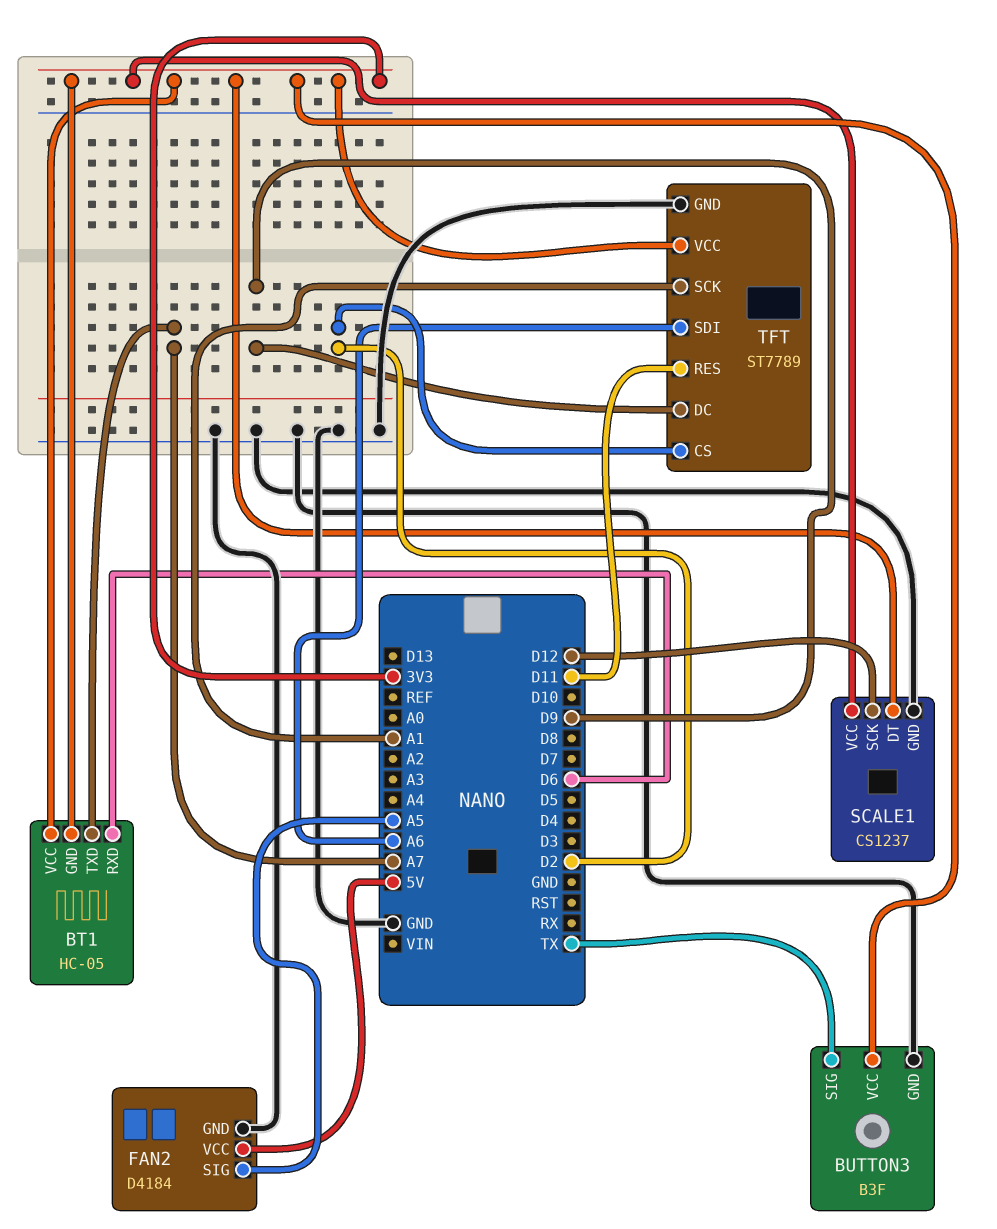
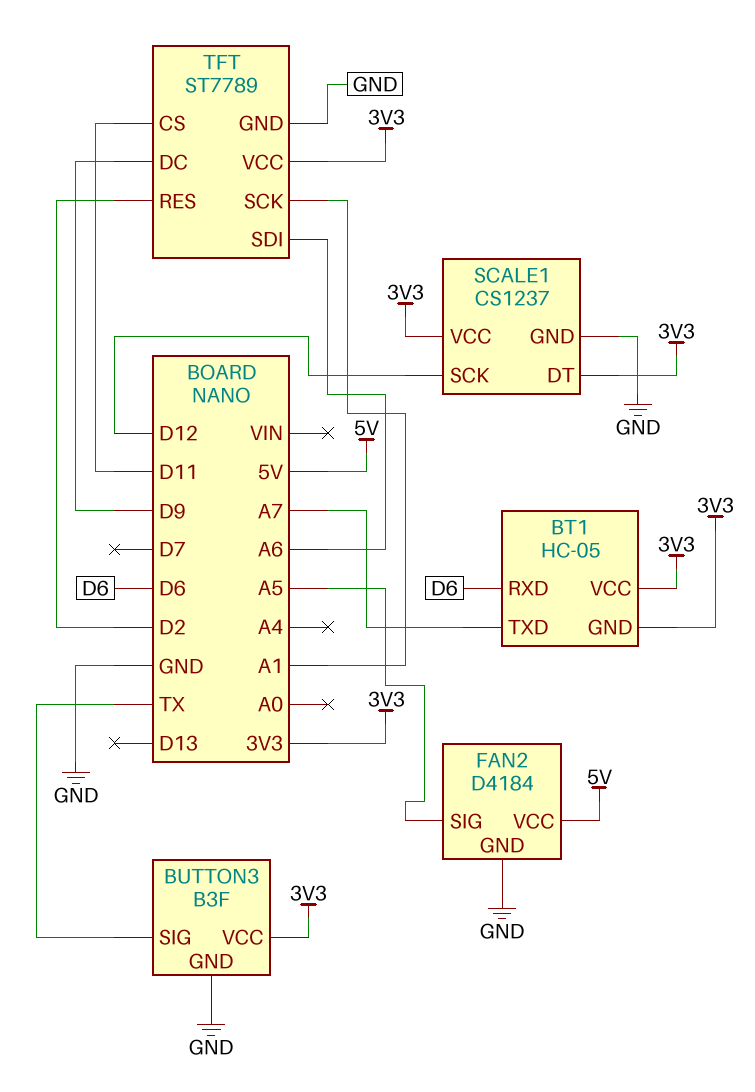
TFT pin CS: D2 -> D11
TFT pin RES: D11 -> D2

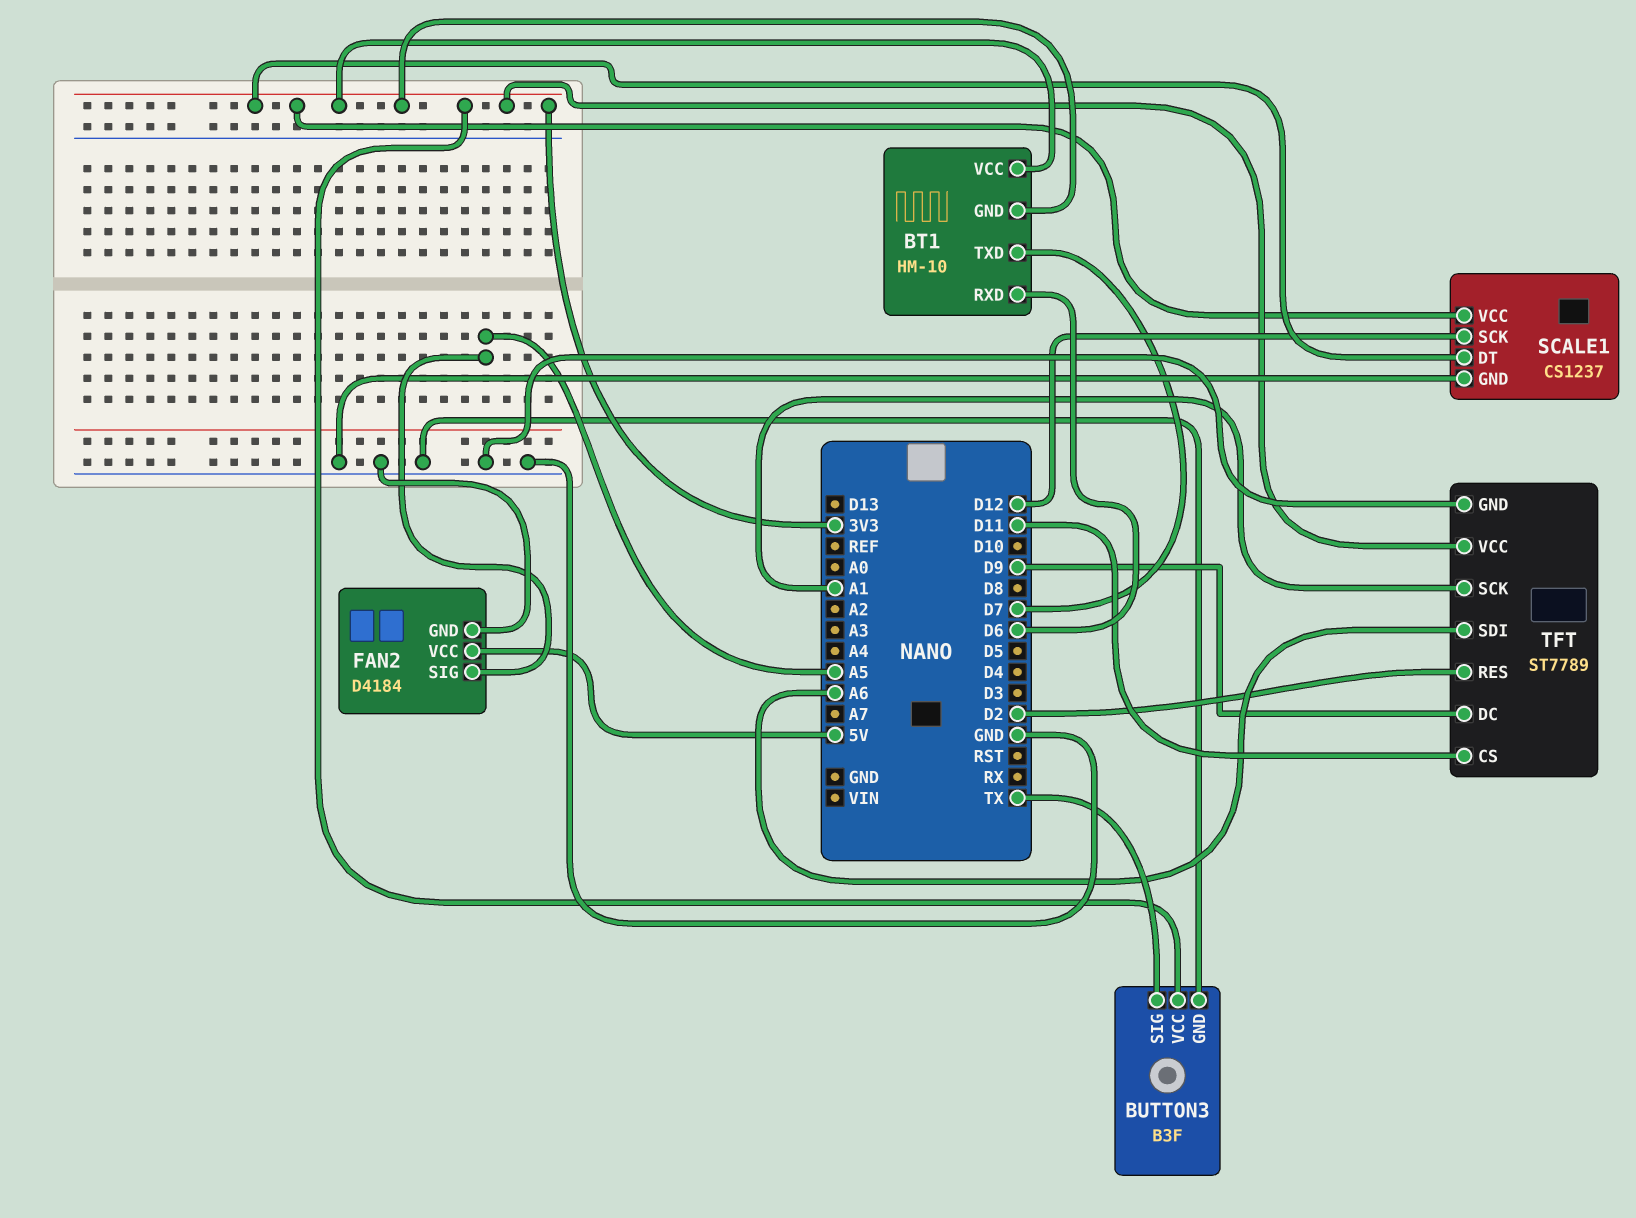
BT1: HC-05 -> HM-10
BT1 pin TXD: A7 -> D7

